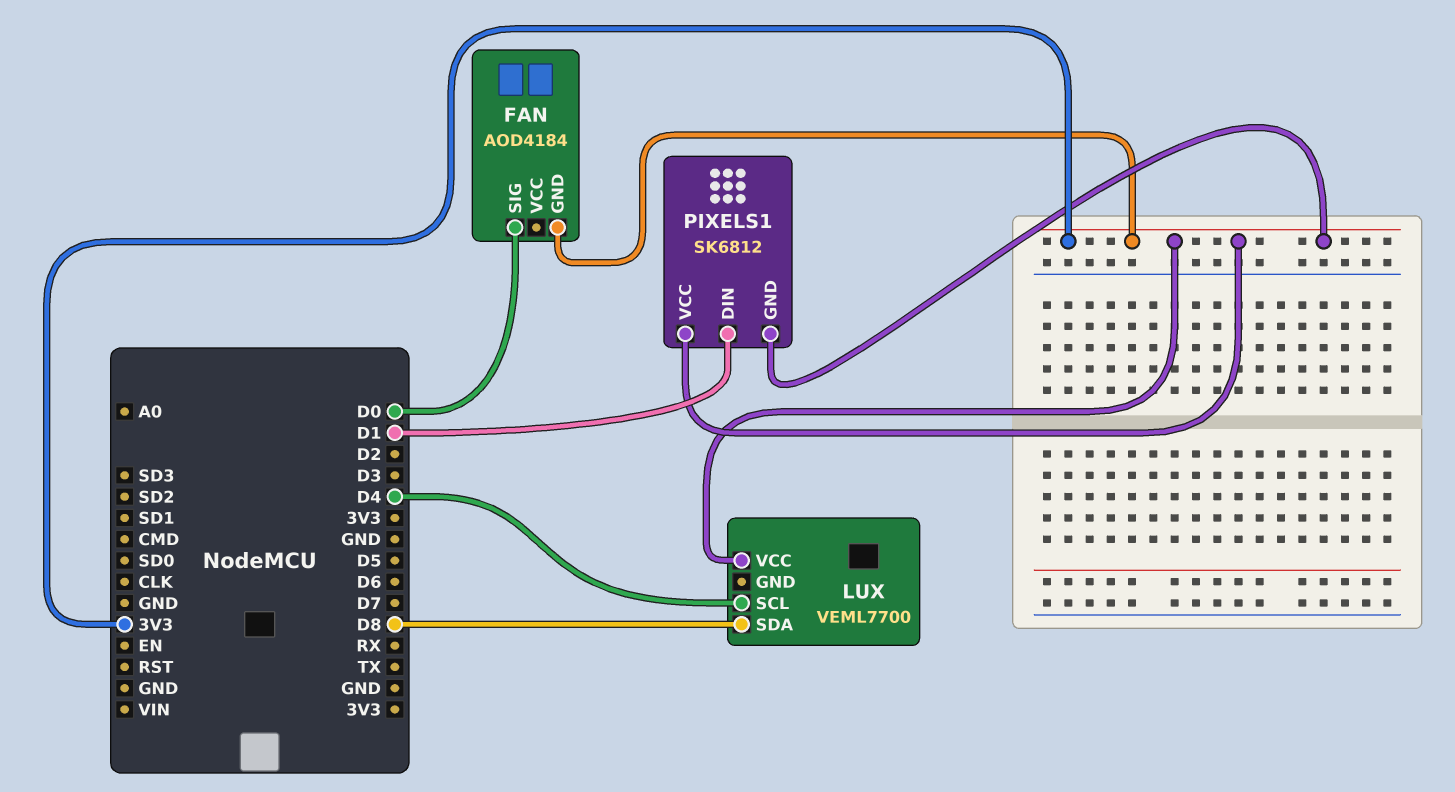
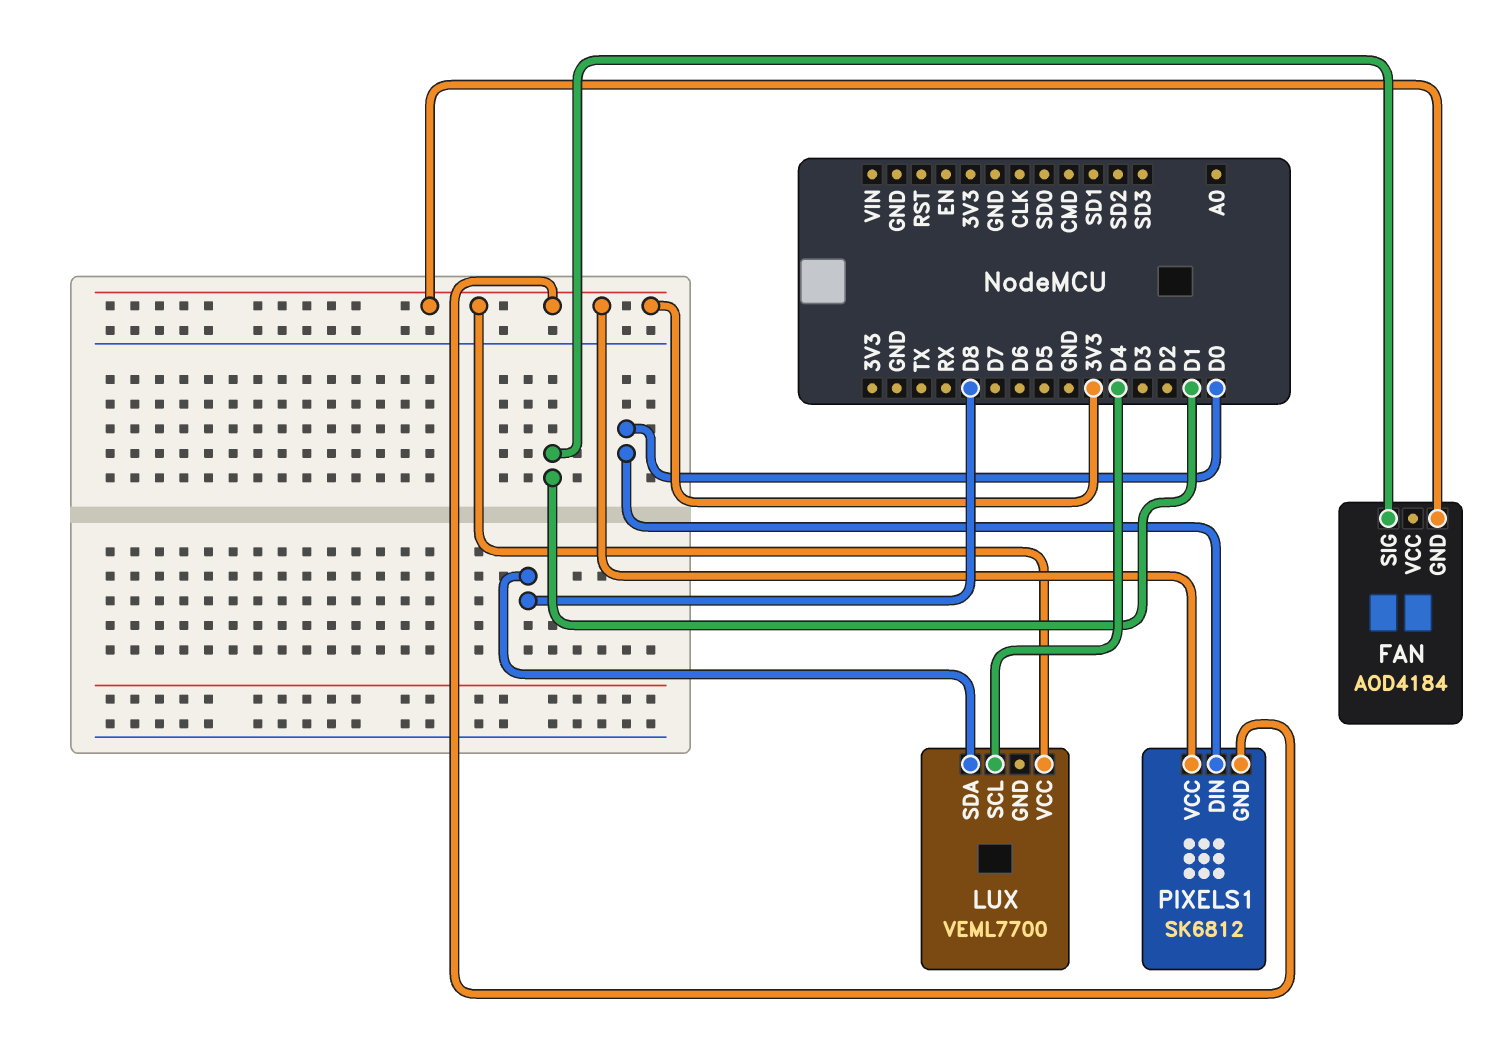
FAN pin SIG: D0 -> D1
PIXELS1 pin DIN: D1 -> D0

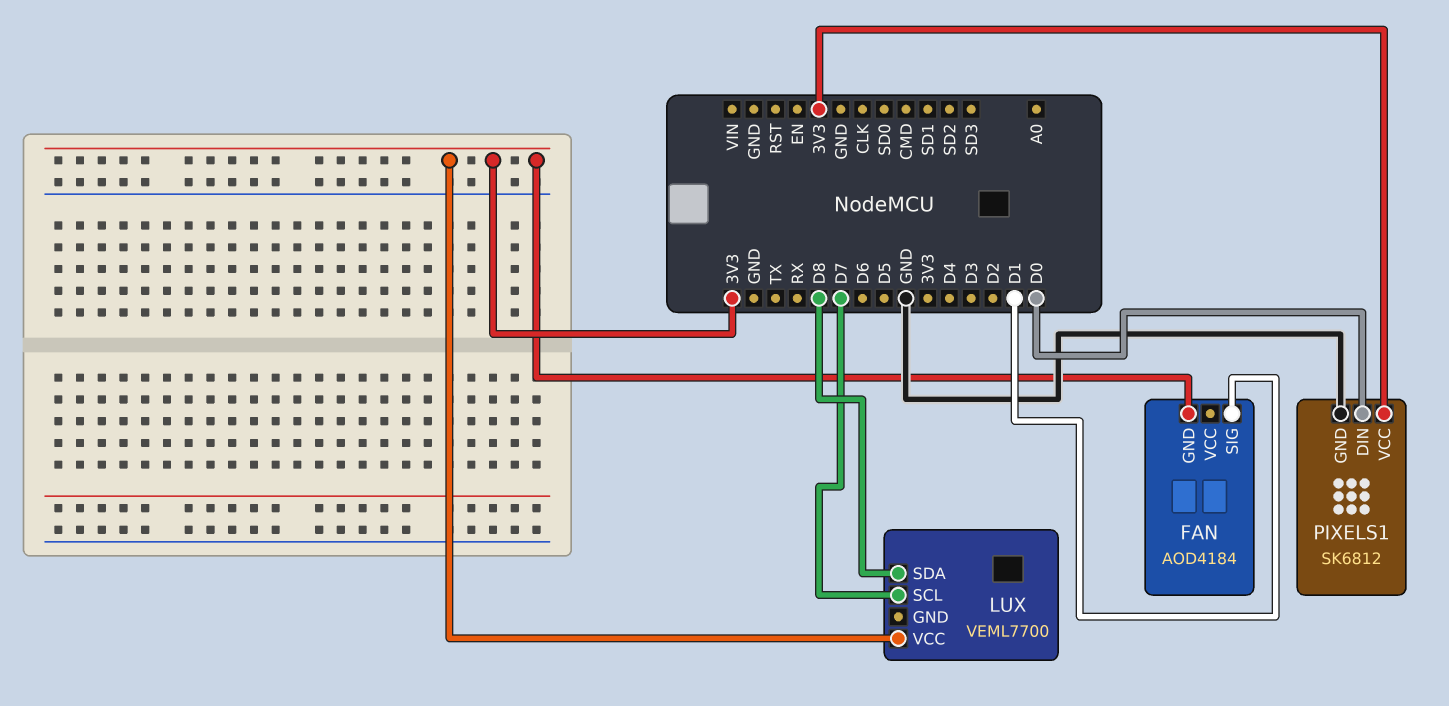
LUX pin SCL: D4 -> D7
PIXELS1 pin GND: 3V3 -> GND

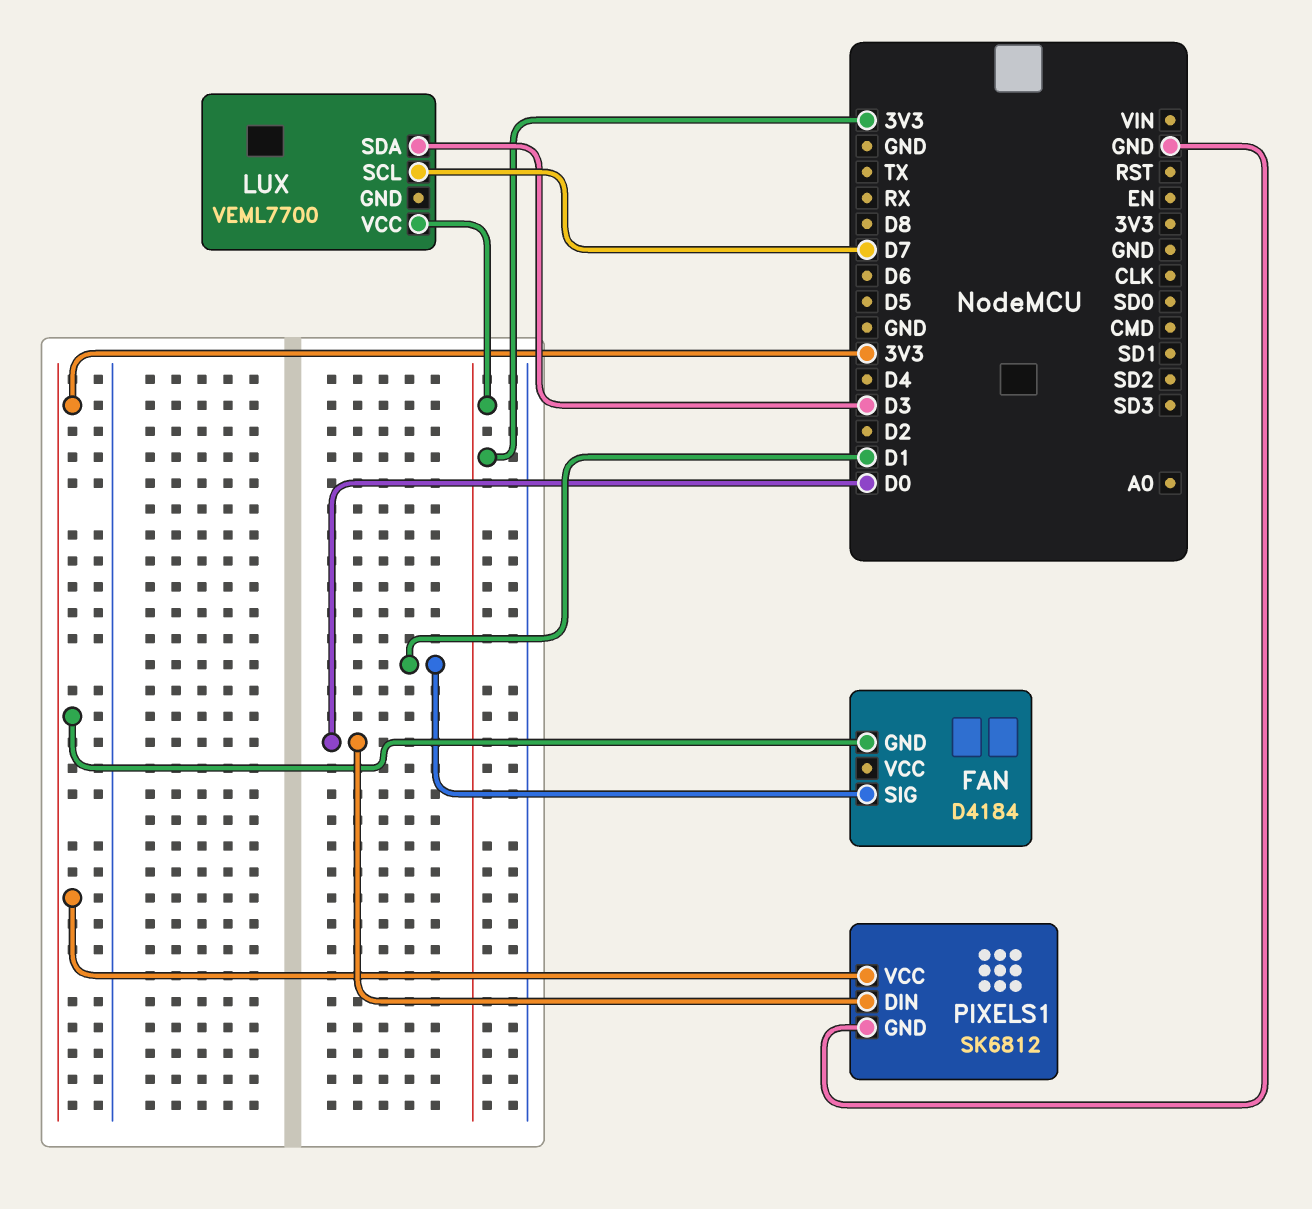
FAN: AOD4184 -> D4184
LUX pin SDA: D8 -> D3

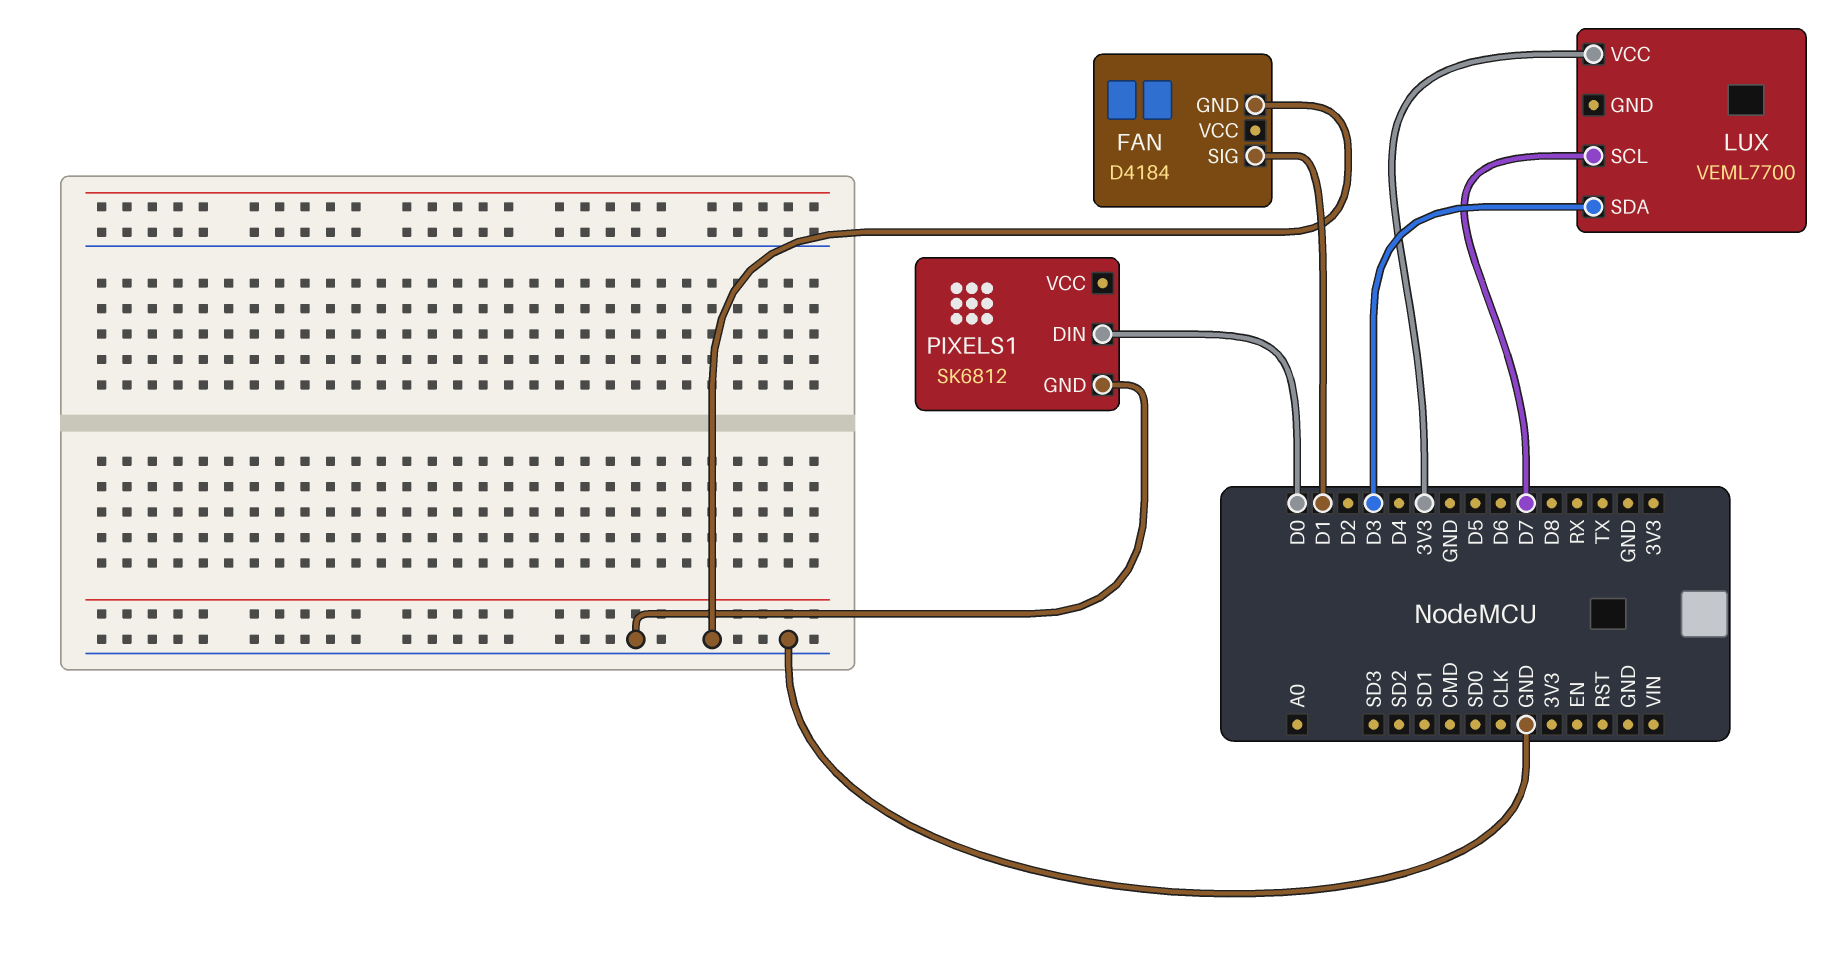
FAN pin GND: 3V3 -> GND
PIXELS1 pin VCC: 3V3 -> none

